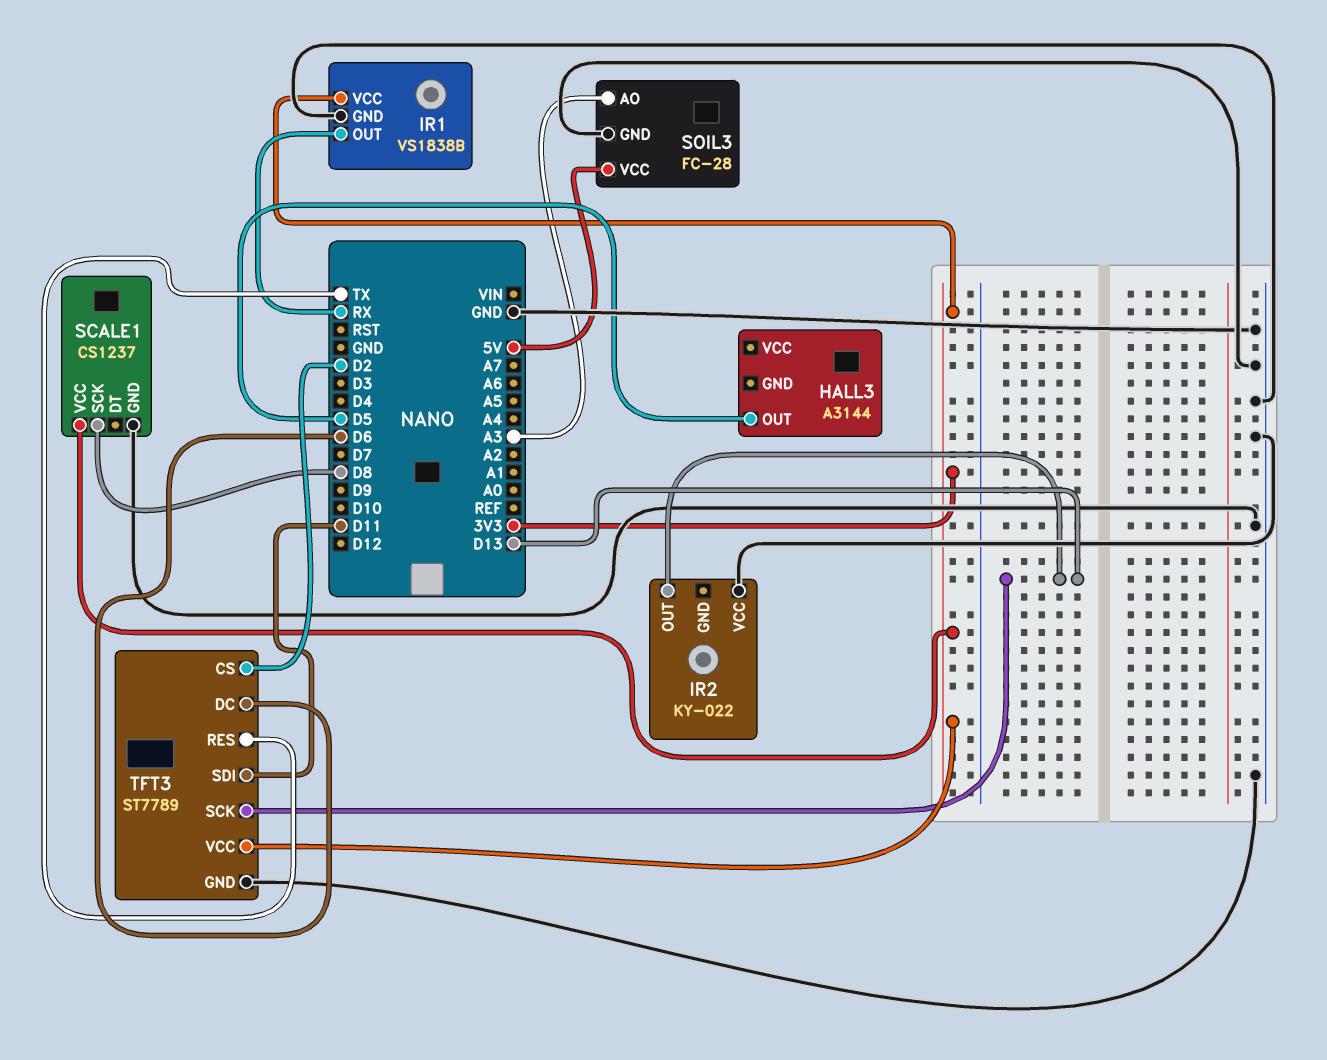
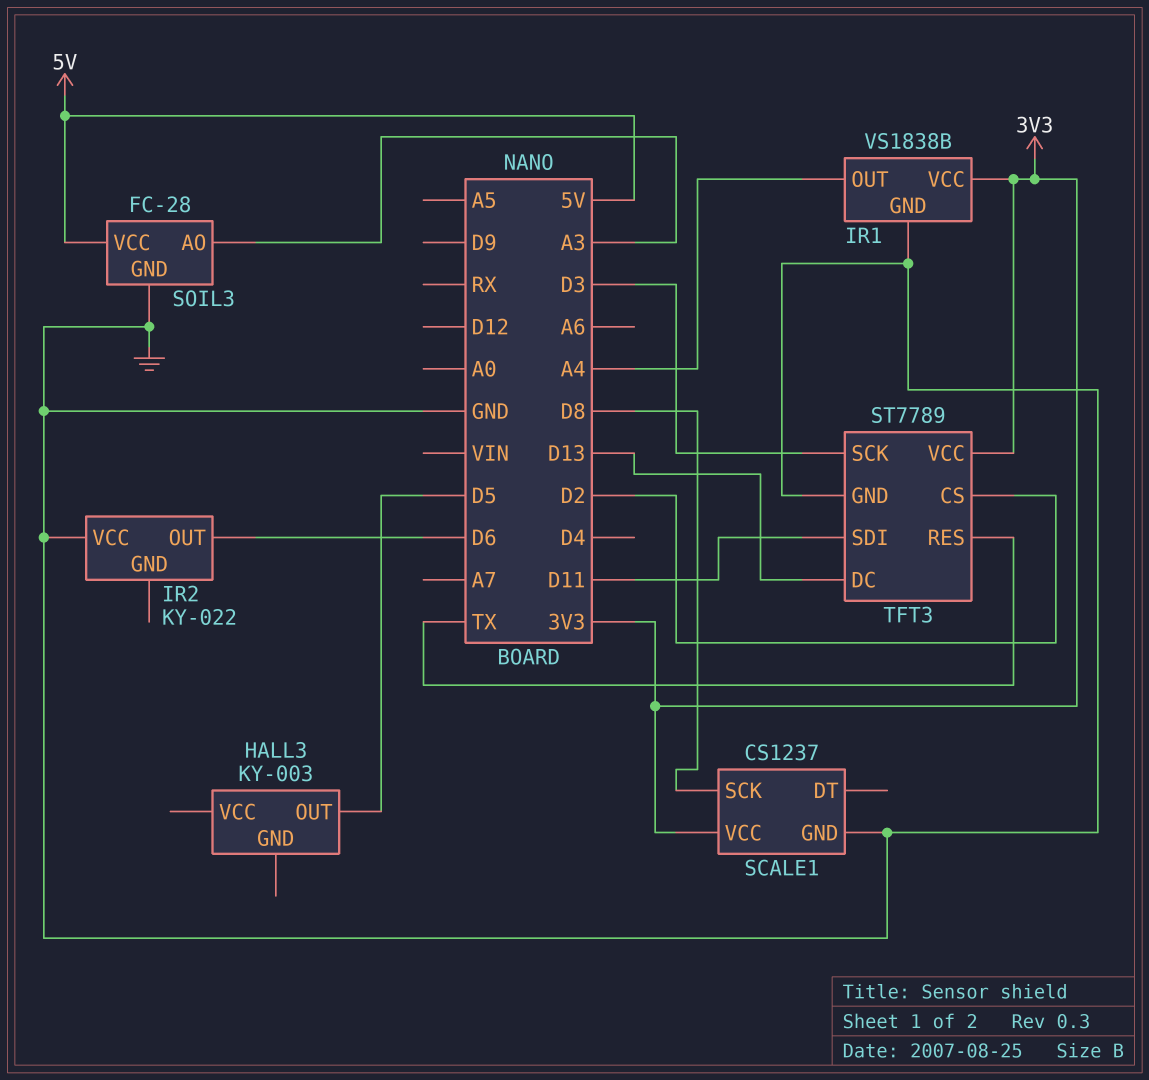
HALL3: A3144 -> KY-003
IR1 pin OUT: RX -> A4
IR2 pin OUT: D13 -> D6
TFT3 pin DC: D6 -> D13
TFT3 pin SCK: D13 -> D3

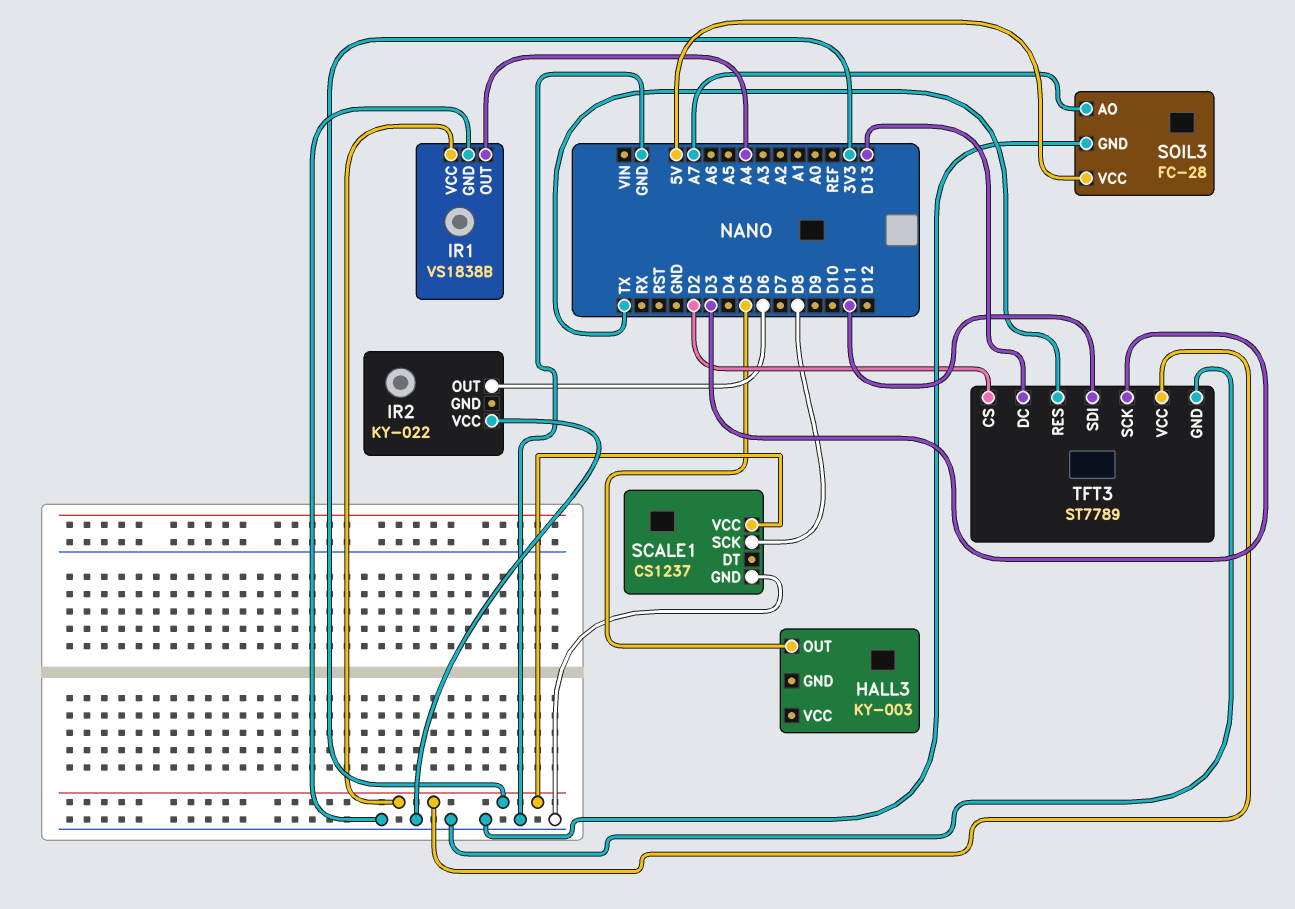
SOIL3 pin AO: A3 -> A7

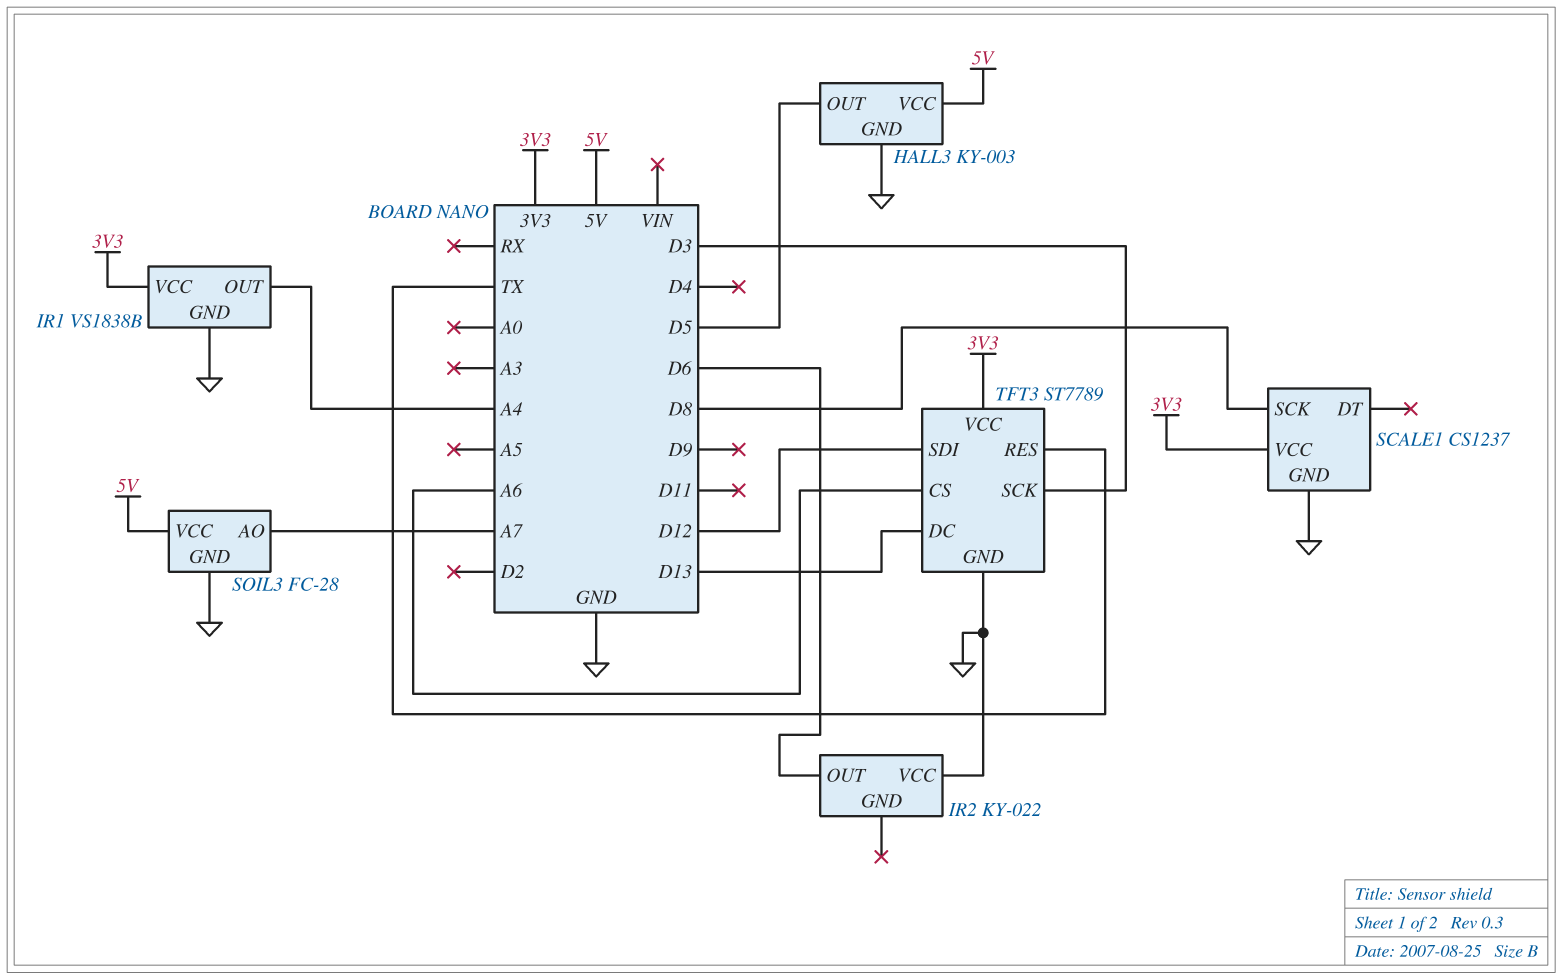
HALL3 pin GND: none -> GND
HALL3 pin VCC: none -> 5V
TFT3 pin CS: D2 -> A6
TFT3 pin SDI: D11 -> D12

